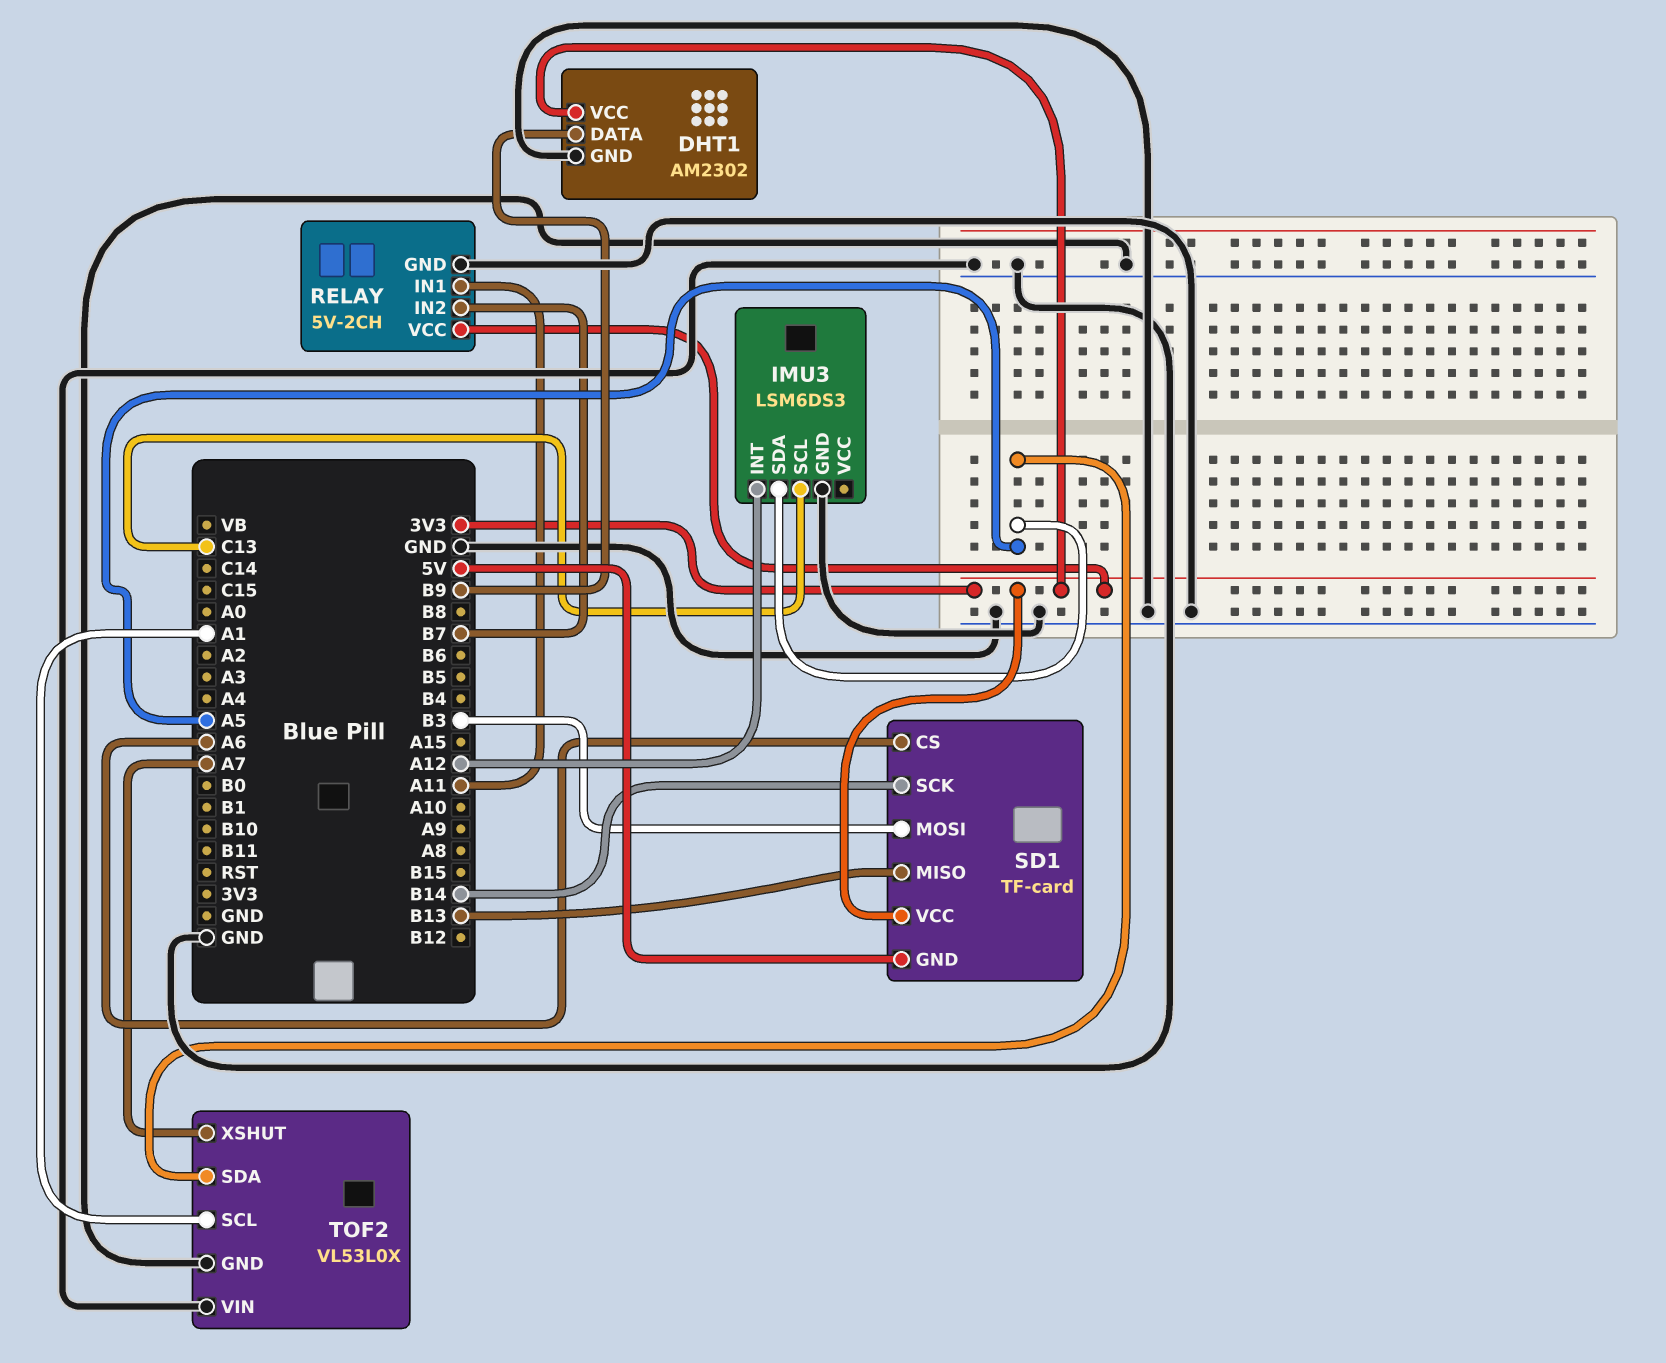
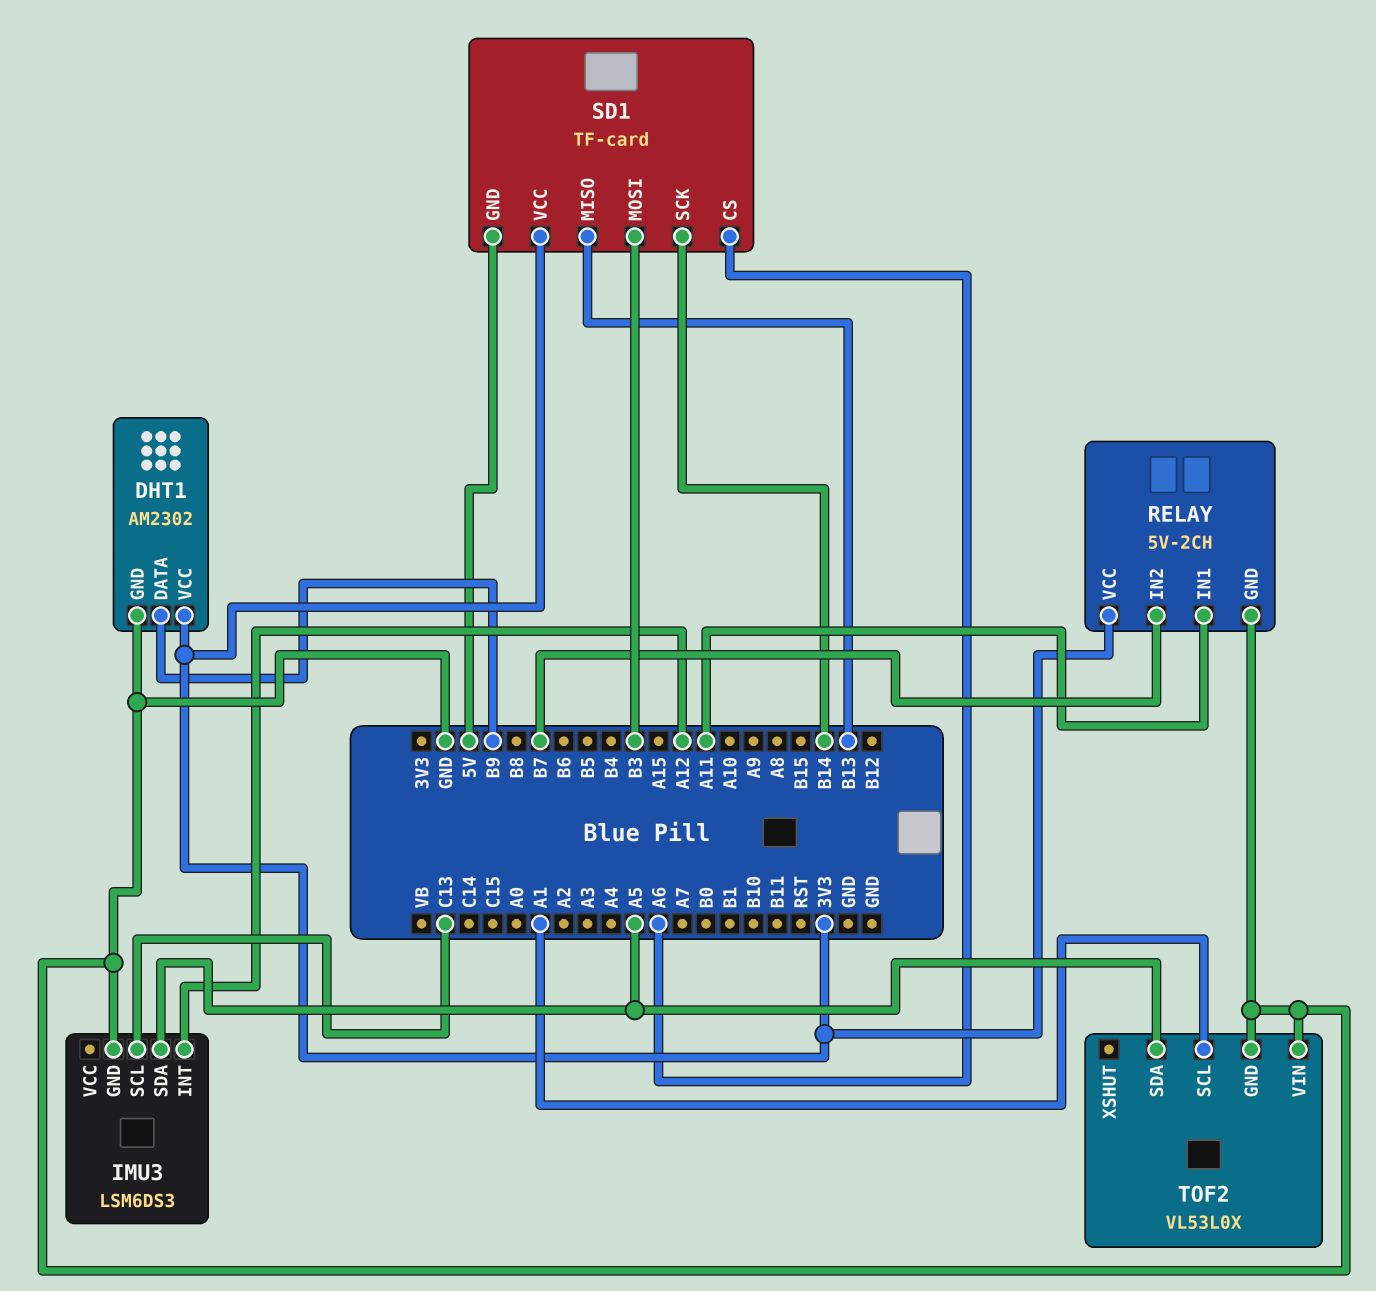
TOF2 pin XSHUT: A7 -> none

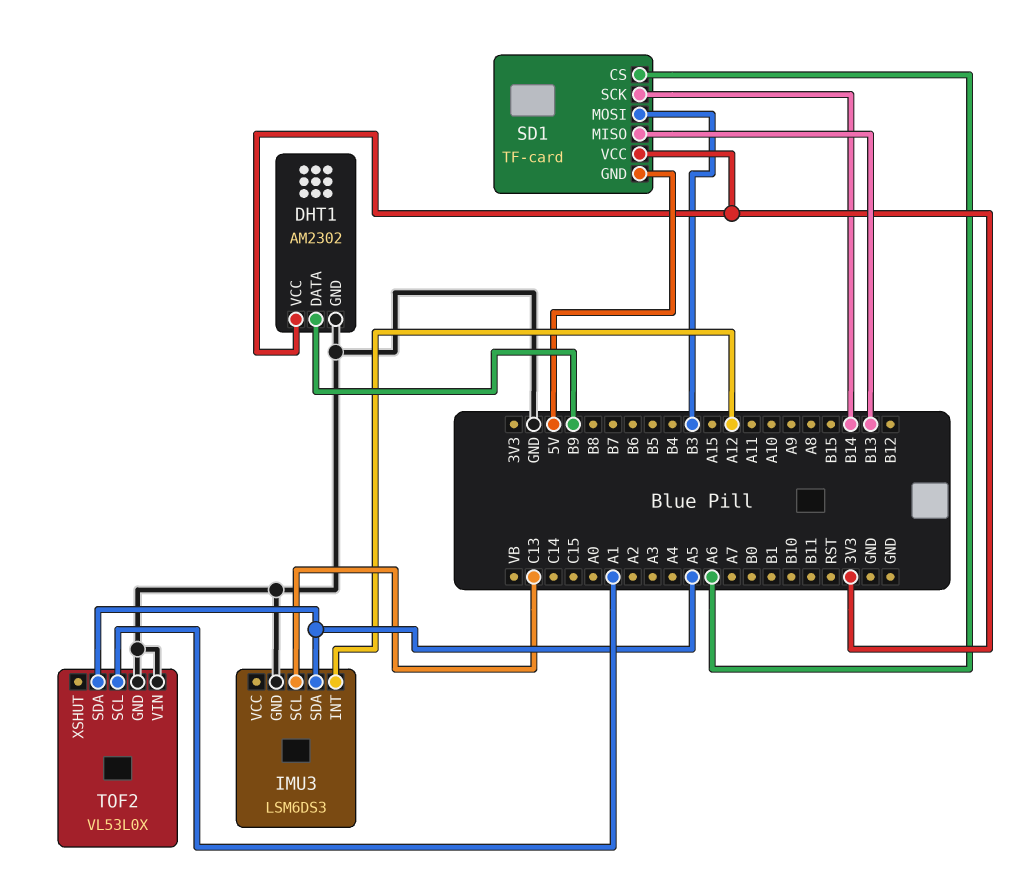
RELAY: 5V-2CH -> none
RELAY pin GND: GND -> none
RELAY pin IN1: A11 -> none
RELAY pin IN2: B7 -> none
RELAY pin VCC: 3V3 -> none

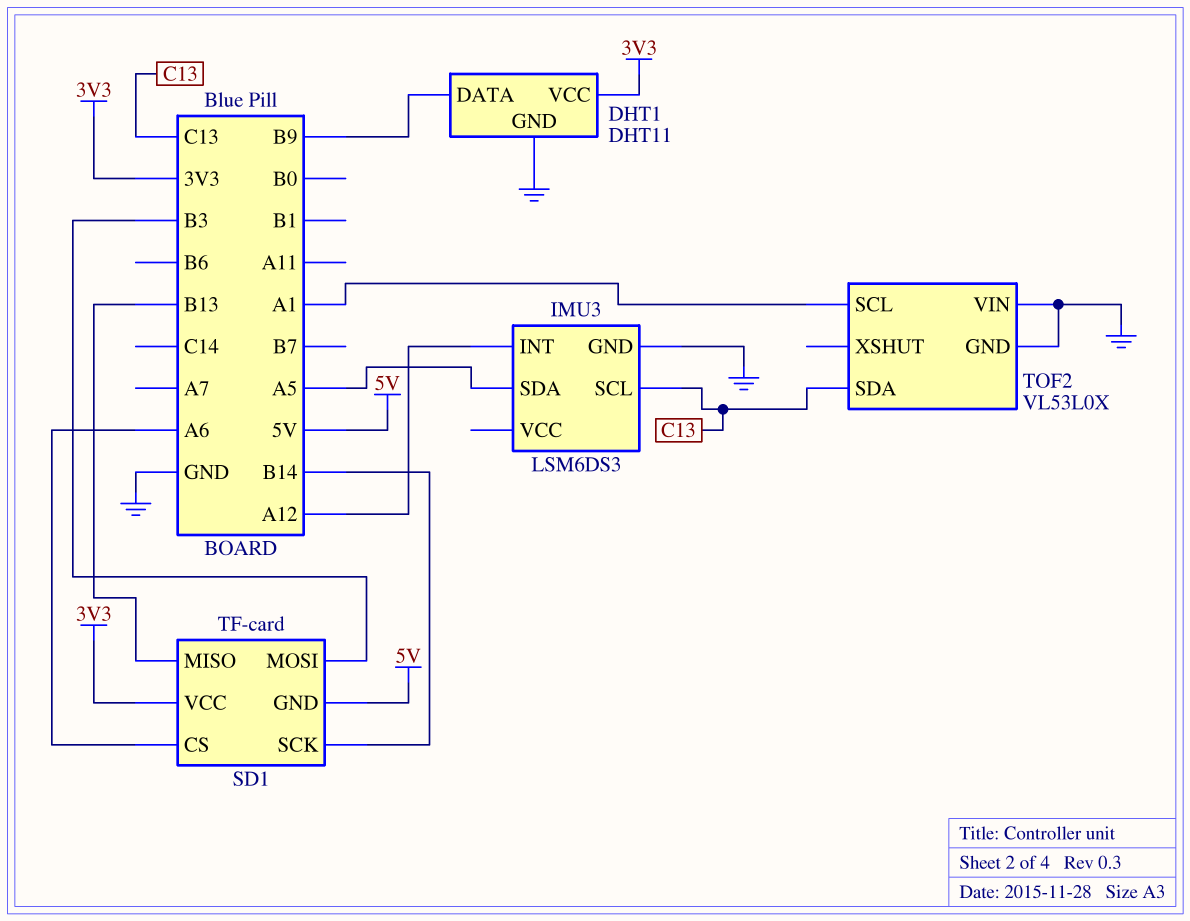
DHT1: AM2302 -> DHT11
TOF2 pin SDA: A5 -> C13

